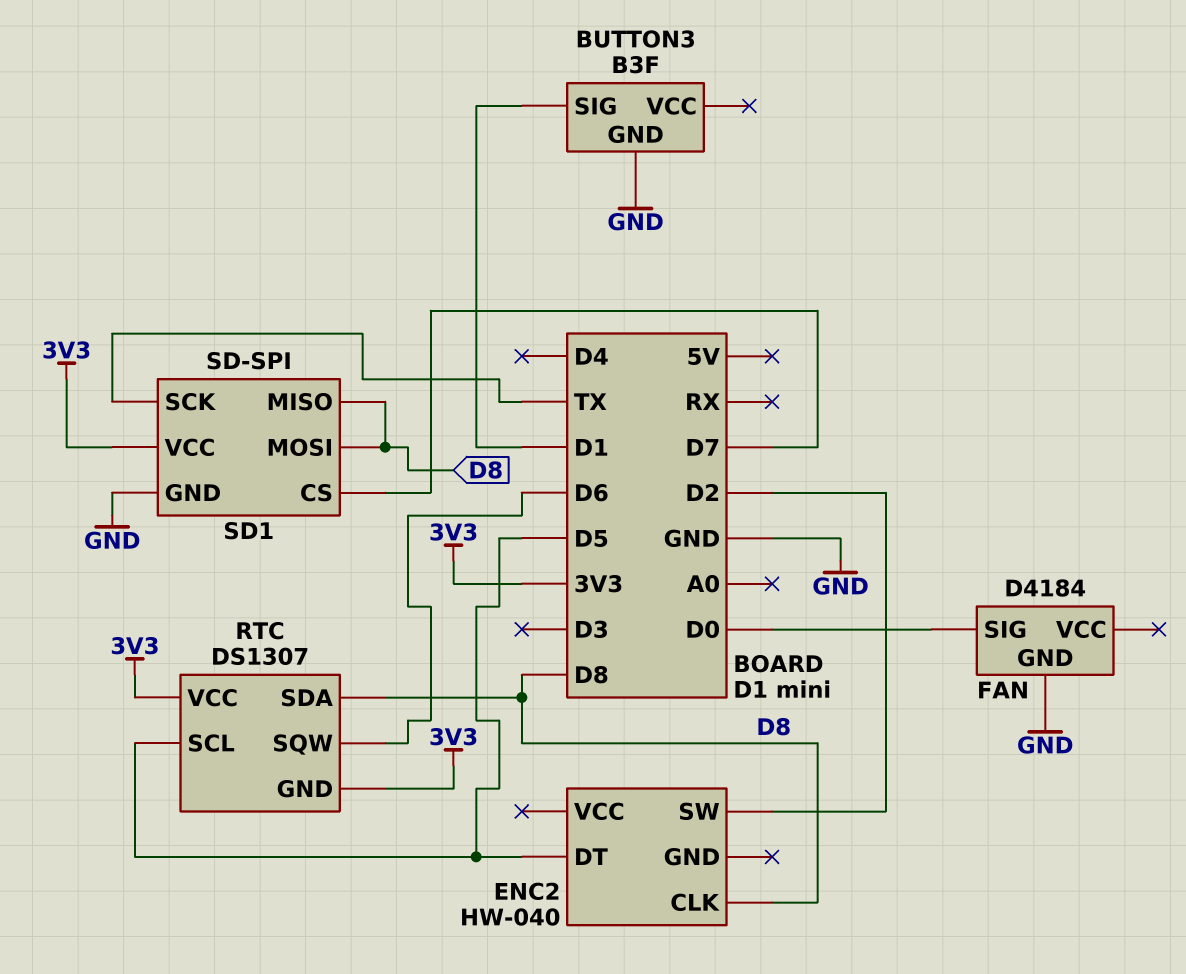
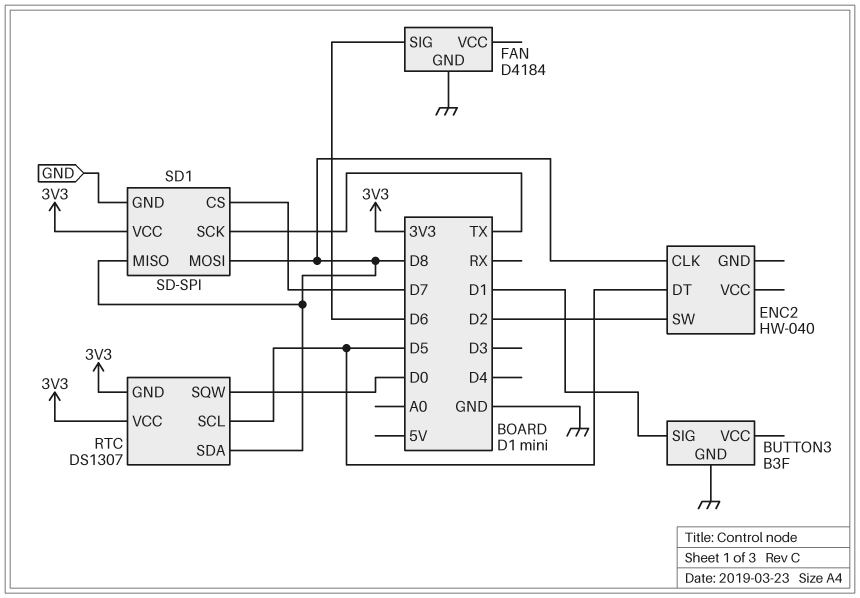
FAN pin SIG: D0 -> D6
RTC pin SQW: D6 -> D0

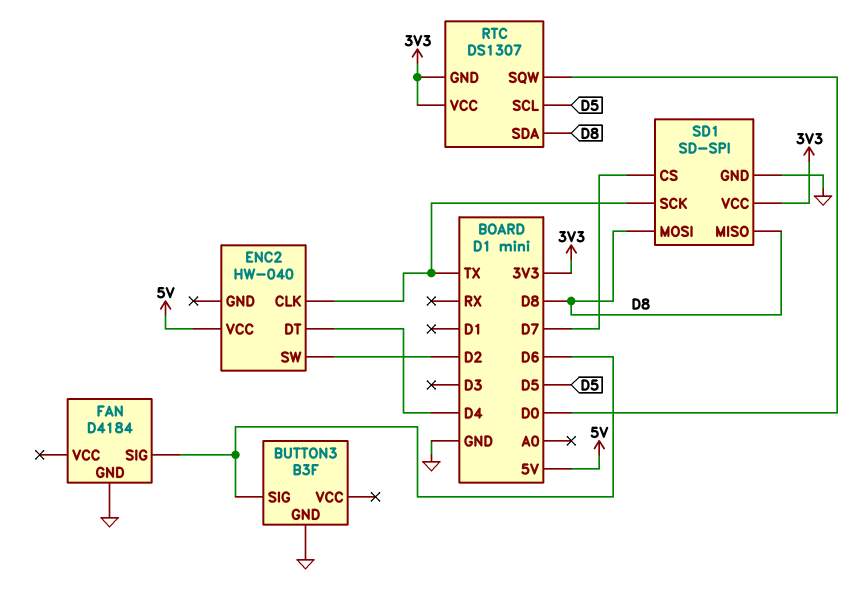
BUTTON3 pin SIG: D1 -> D6
ENC2 pin CLK: D8 -> TX
ENC2 pin DT: D5 -> D4
ENC2 pin VCC: none -> 5V

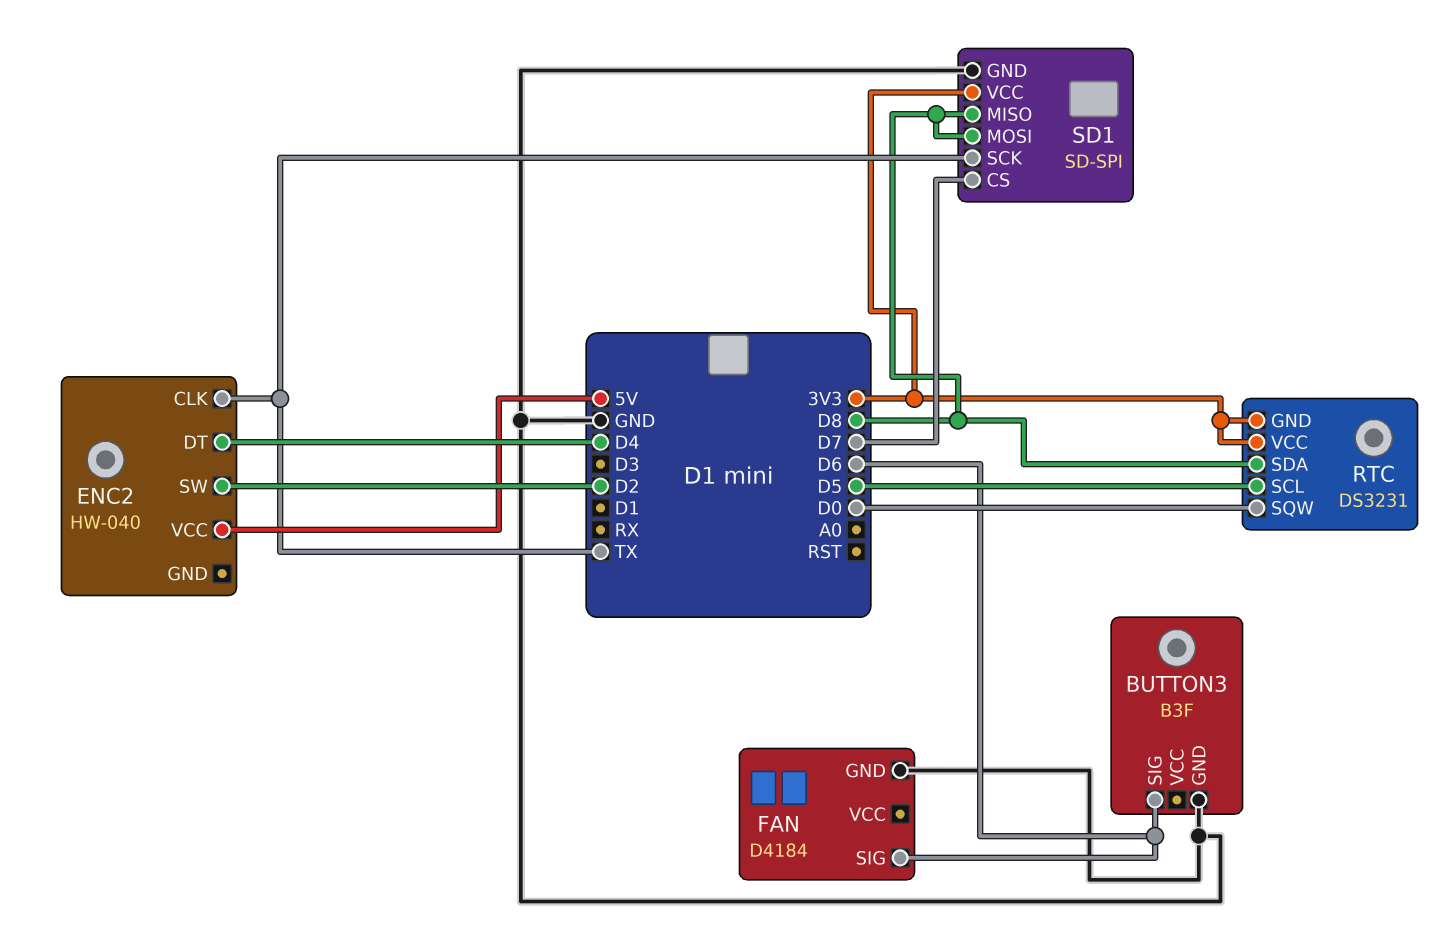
RTC: DS1307 -> DS3231

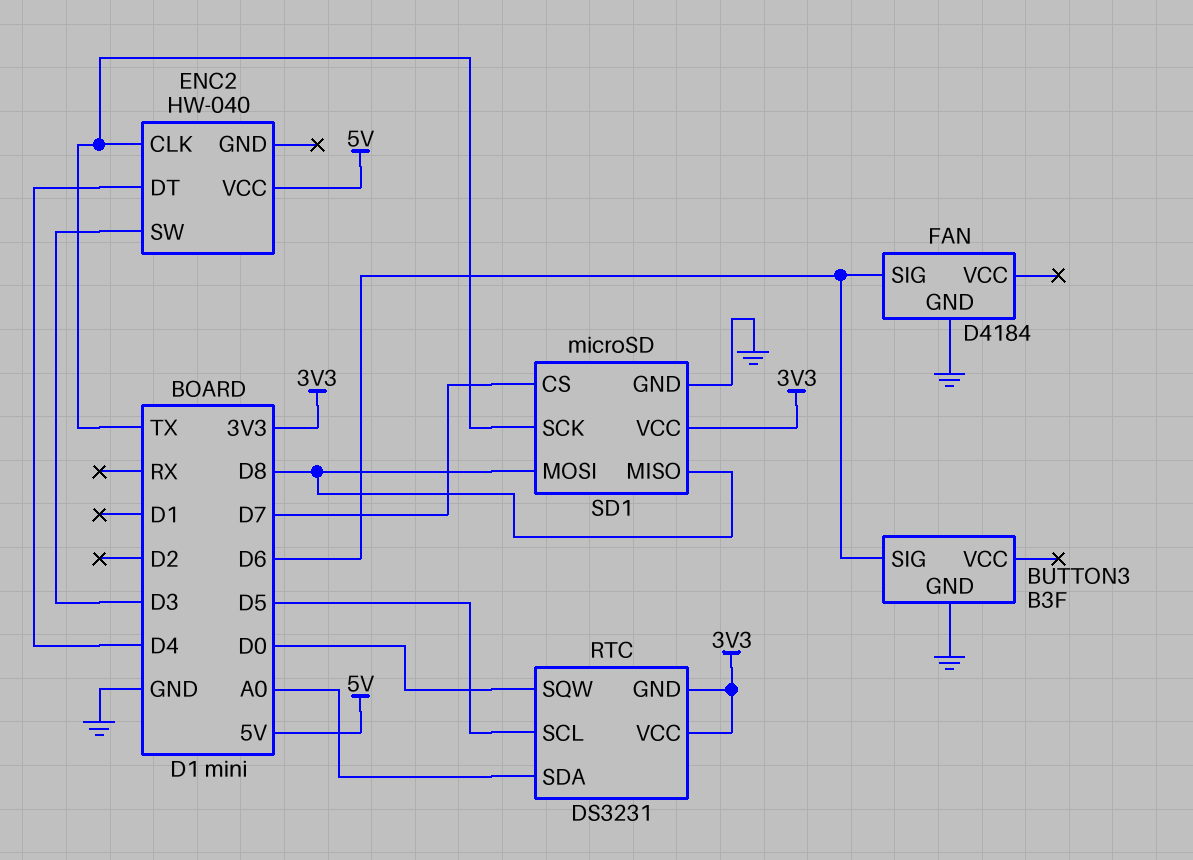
ENC2 pin SW: D2 -> D3
RTC pin SDA: D8 -> A0
SD1: SD-SPI -> microSD

